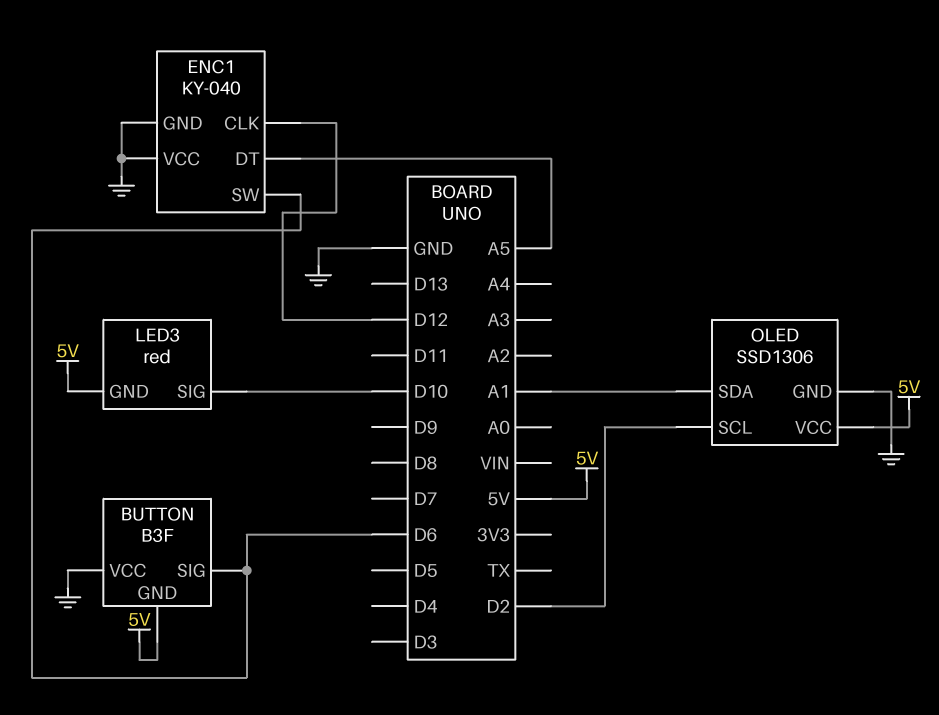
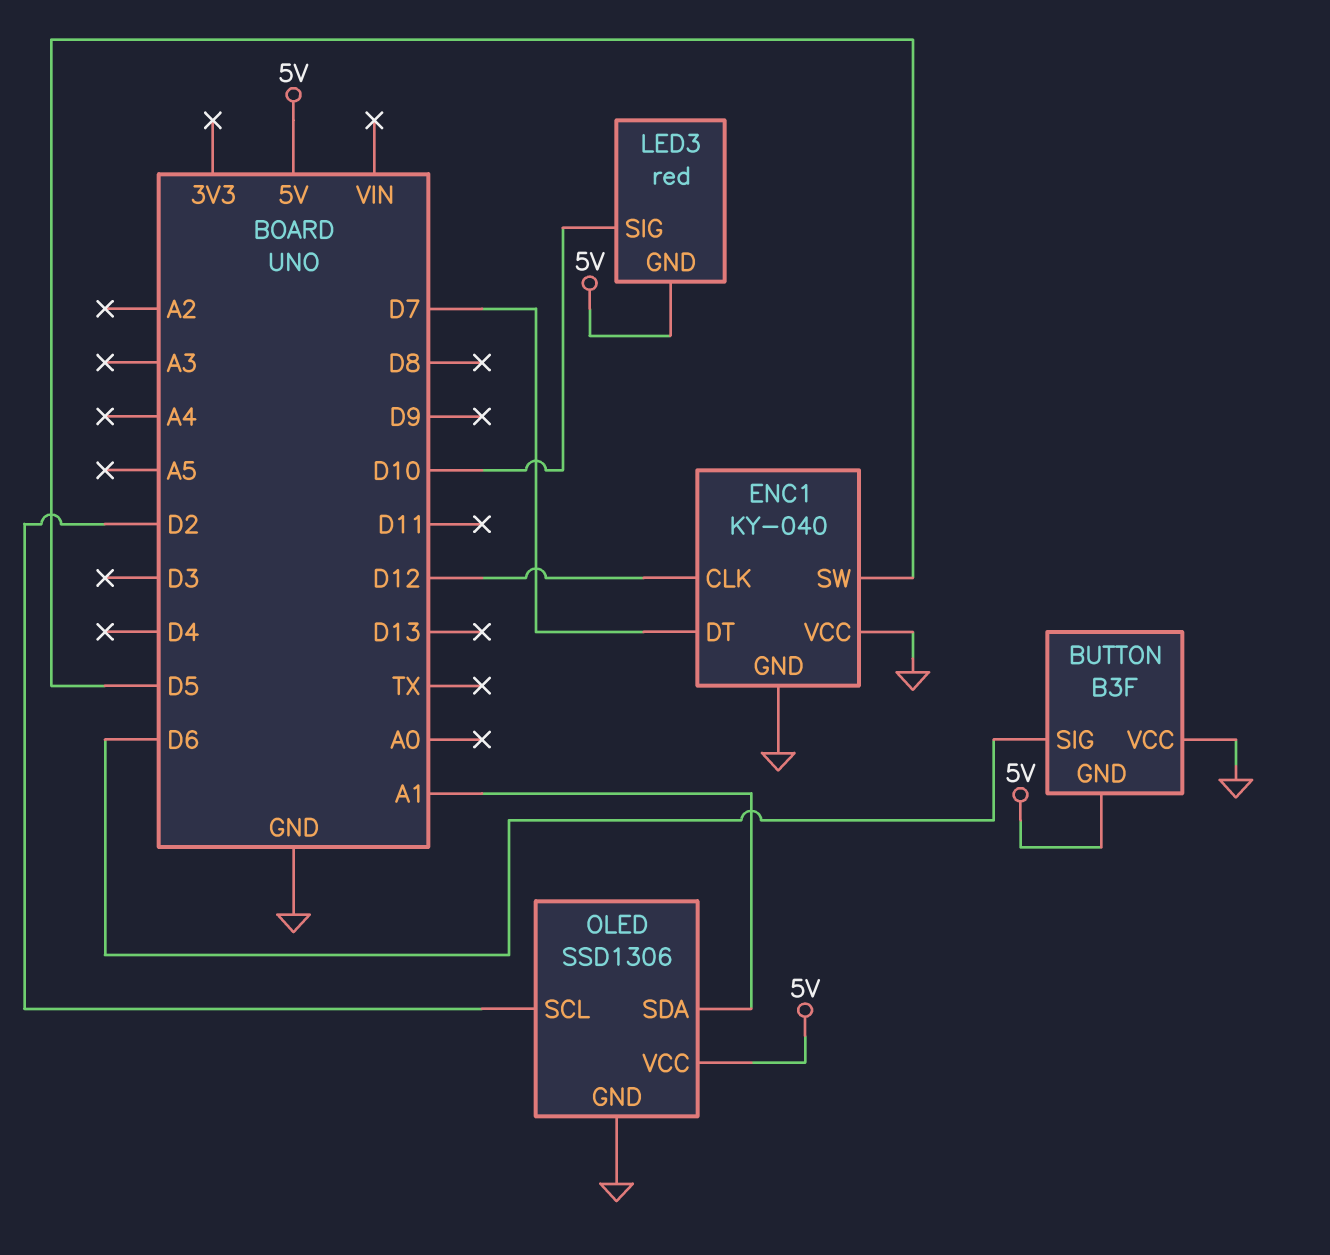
ENC1 pin DT: A5 -> D7
ENC1 pin SW: D6 -> D5

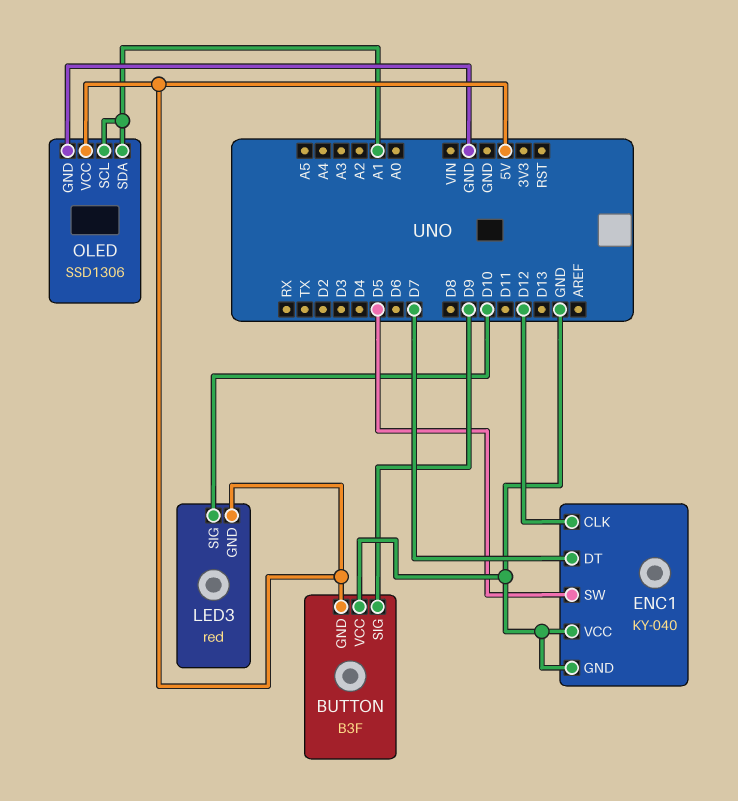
BUTTON pin SIG: D6 -> D9
OLED pin SCL: D2 -> A1

